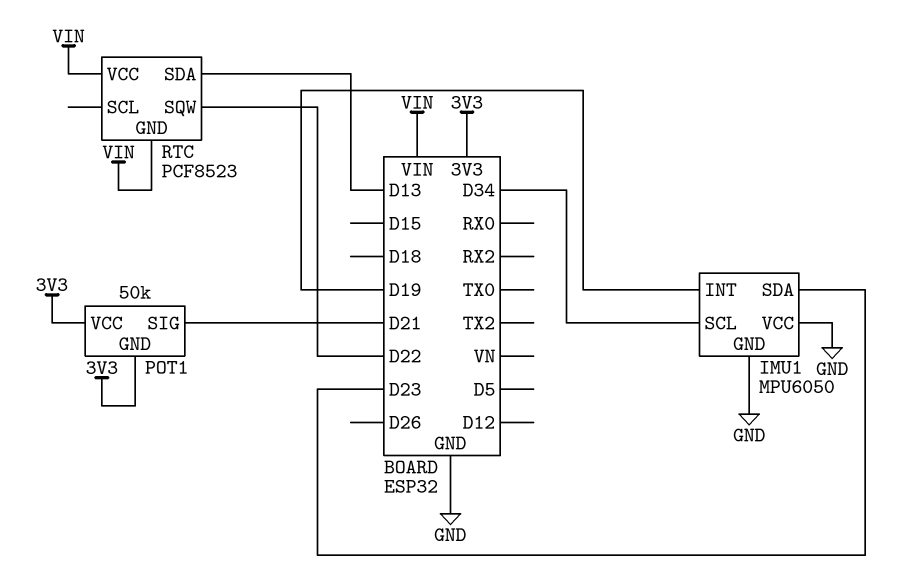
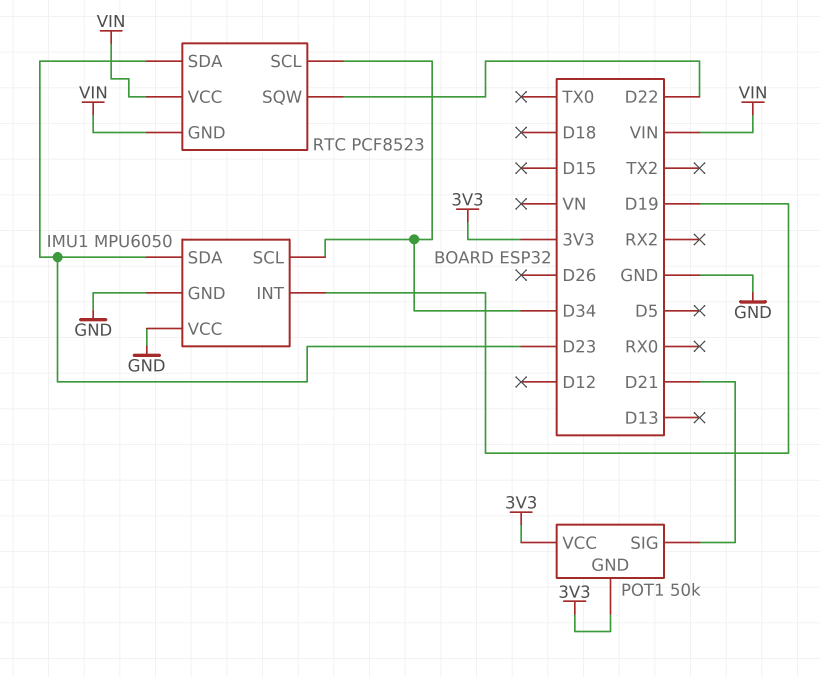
RTC pin SCL: none -> D34
RTC pin SDA: D13 -> D23

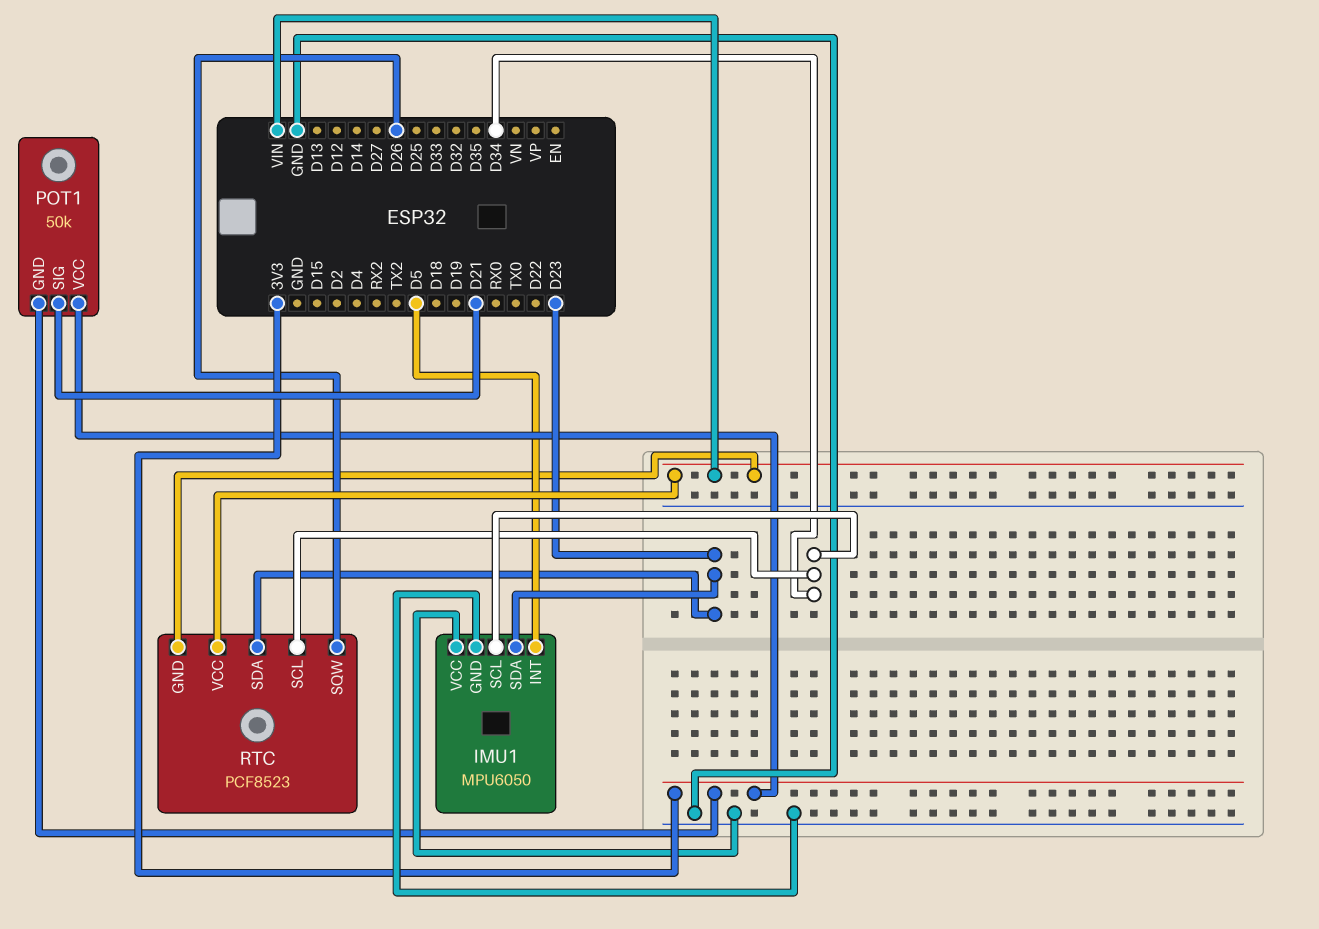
IMU1 pin INT: D19 -> D5
RTC pin SQW: D22 -> D26

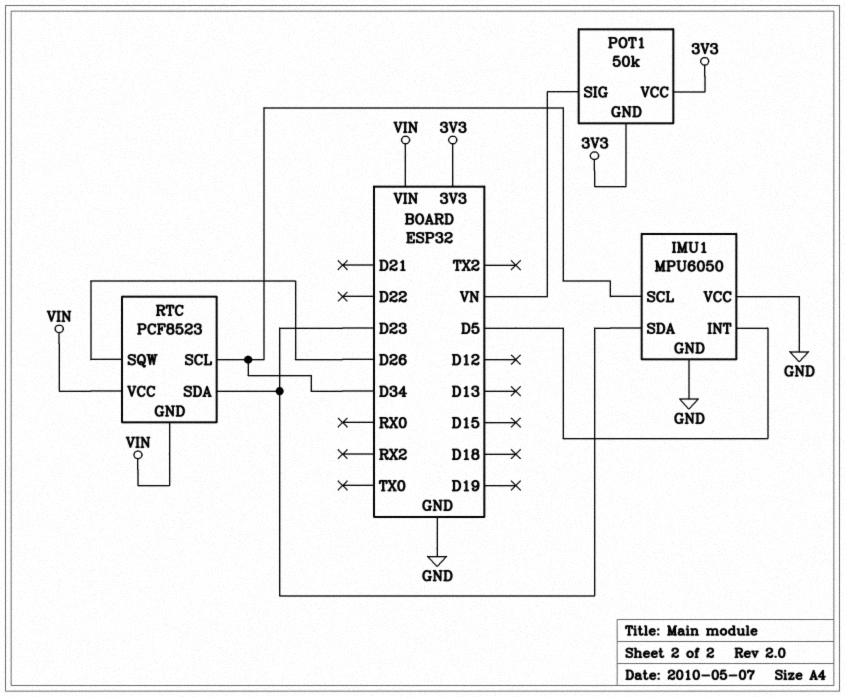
POT1 pin SIG: D21 -> VN

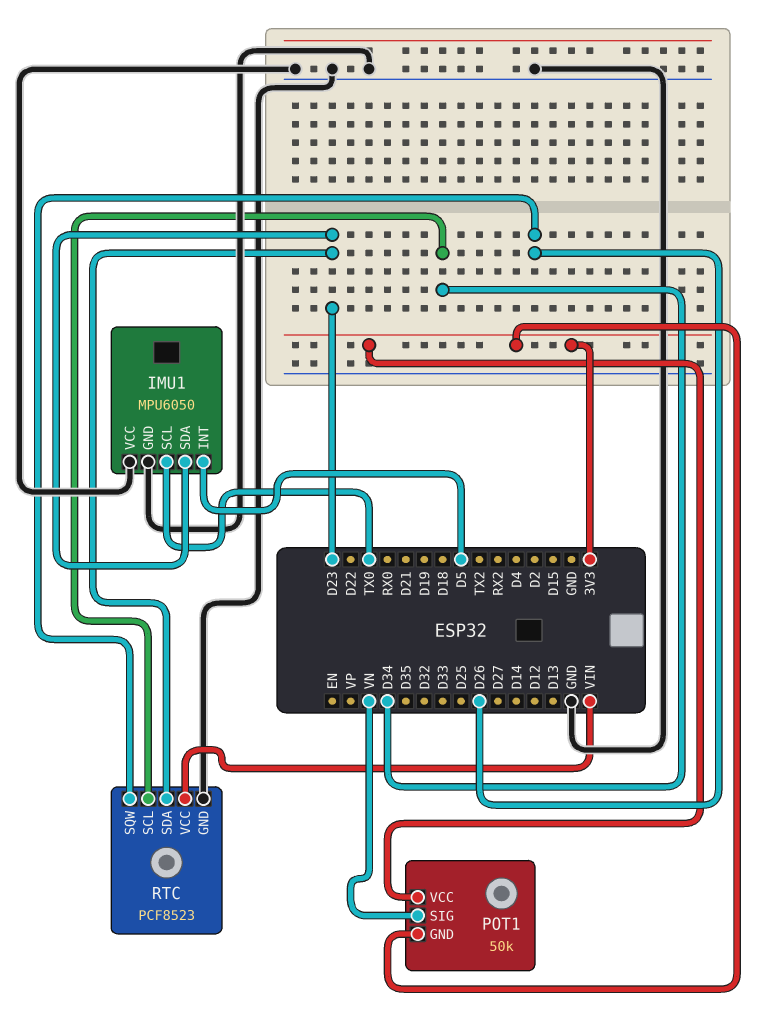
IMU1 pin SCL: D34 -> TX0
RTC pin GND: VIN -> GND

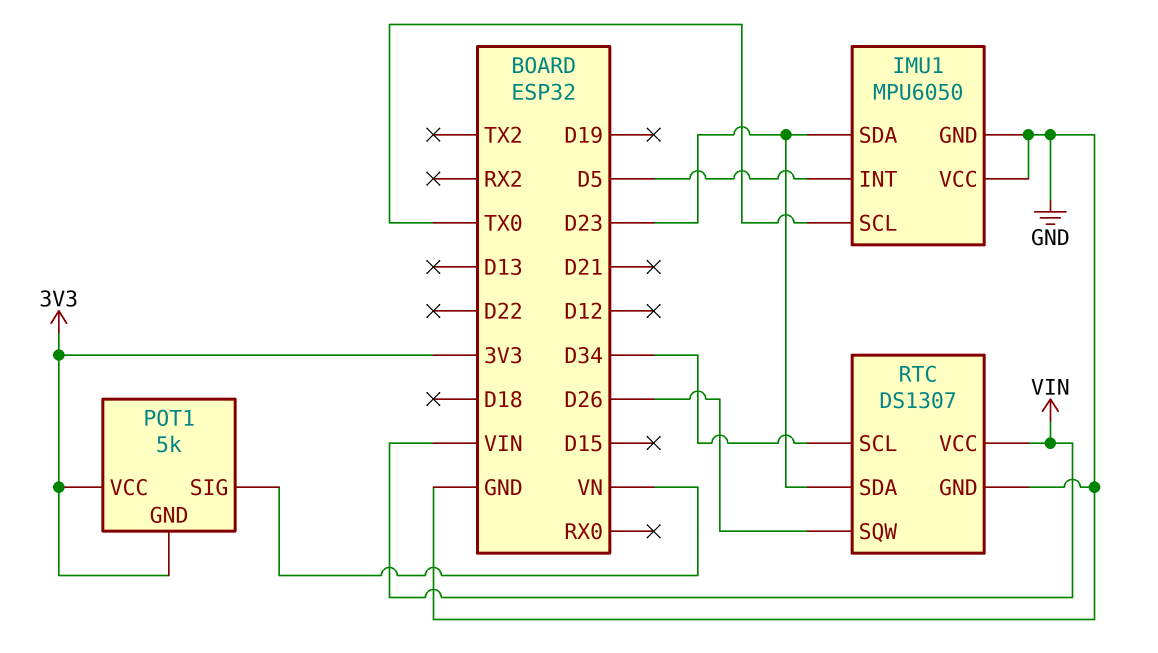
POT1: 50k -> 5k
RTC: PCF8523 -> DS1307

